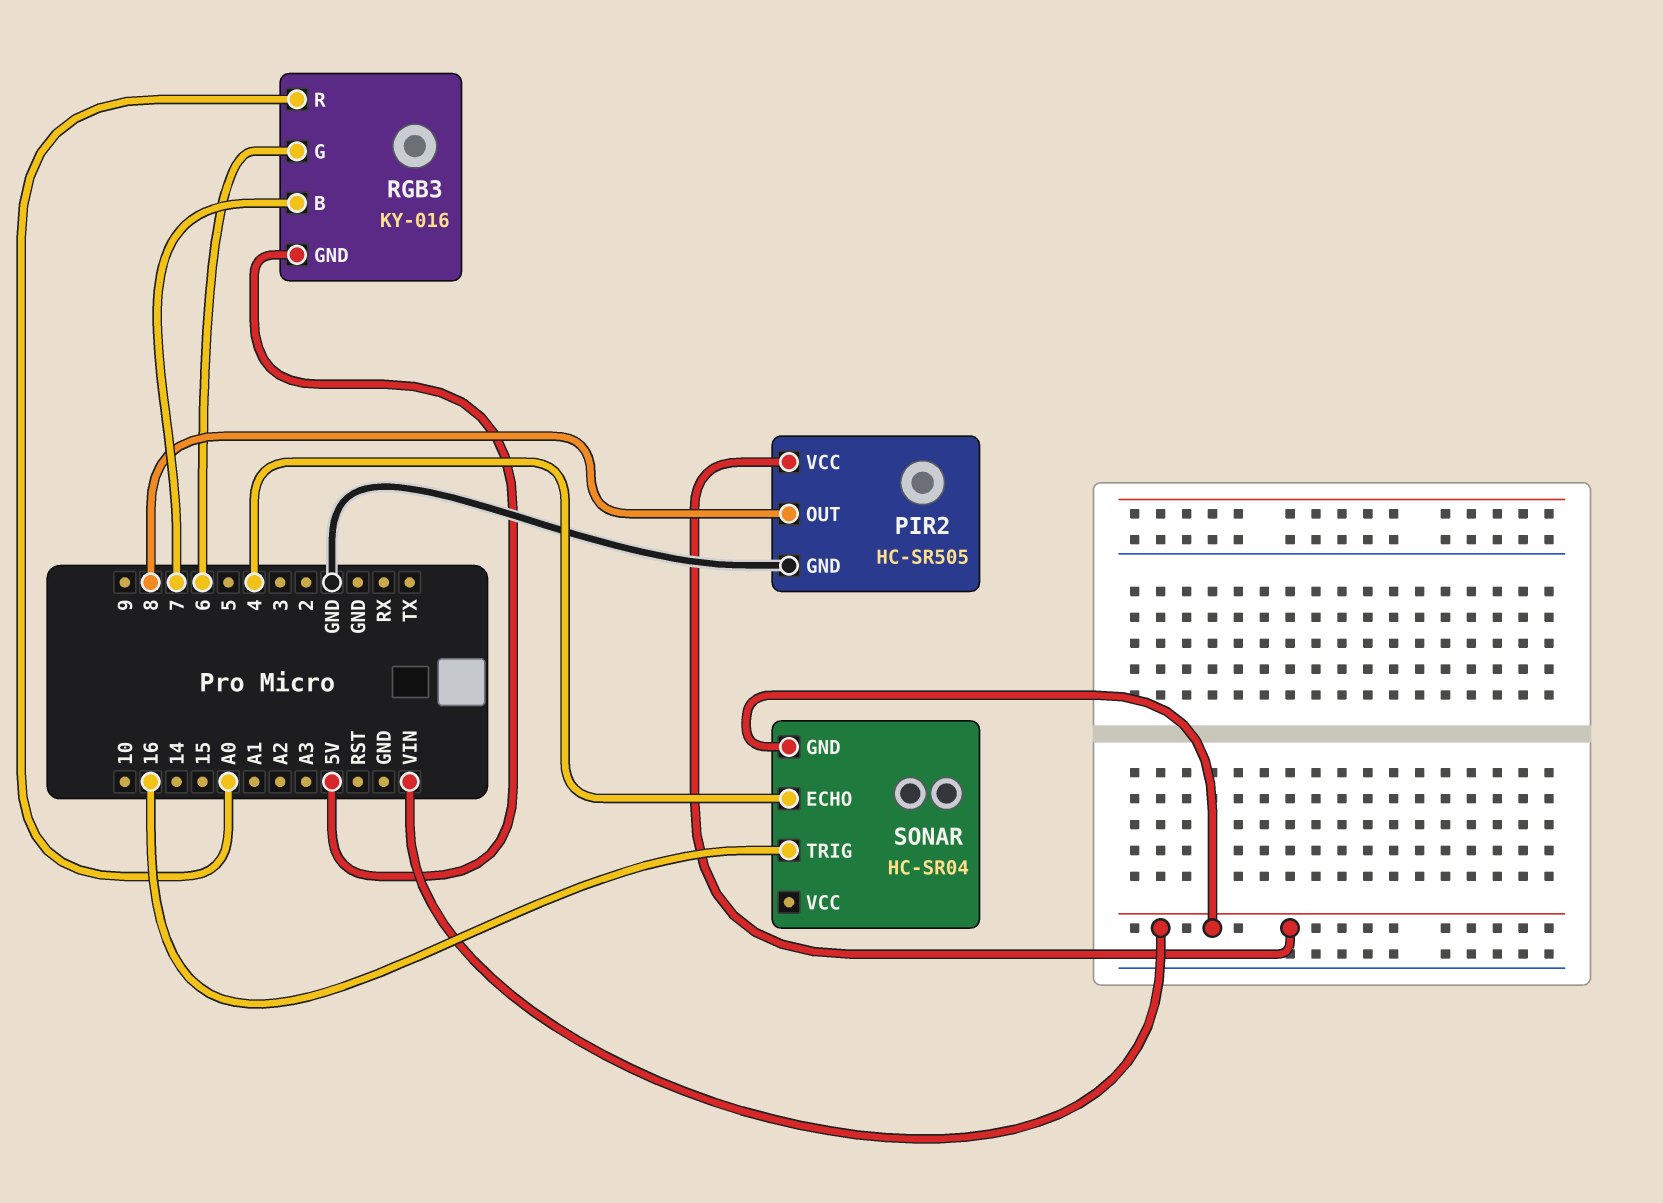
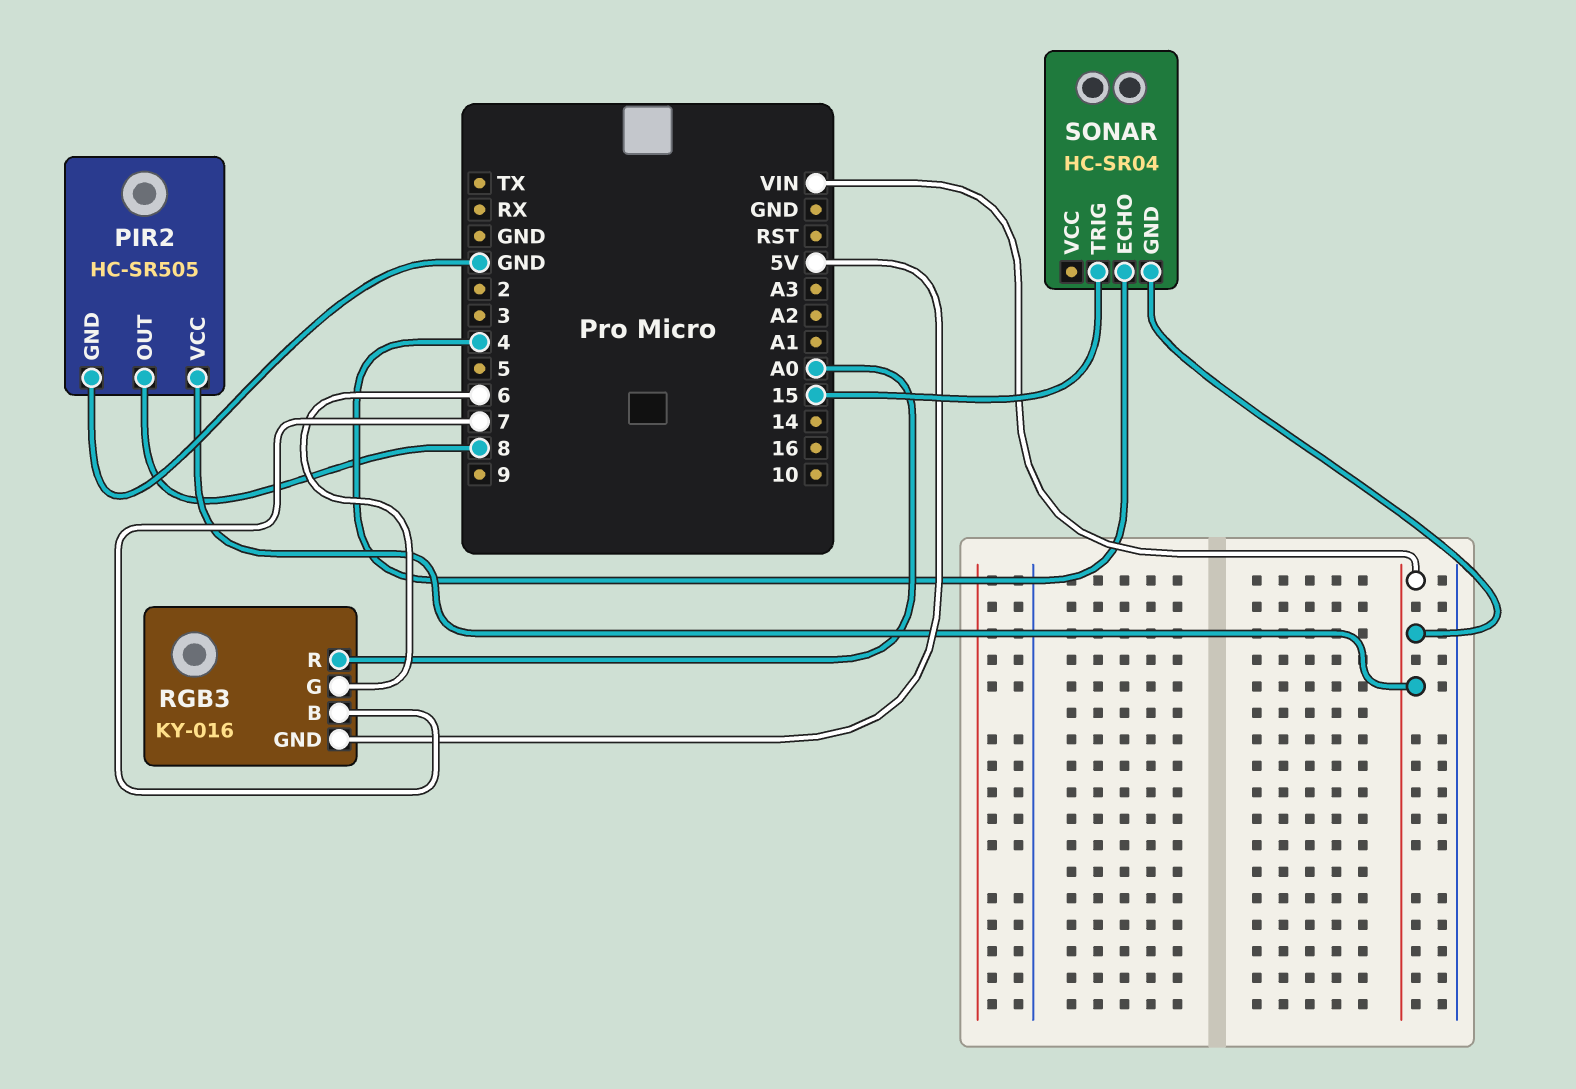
SONAR pin TRIG: 16 -> 15

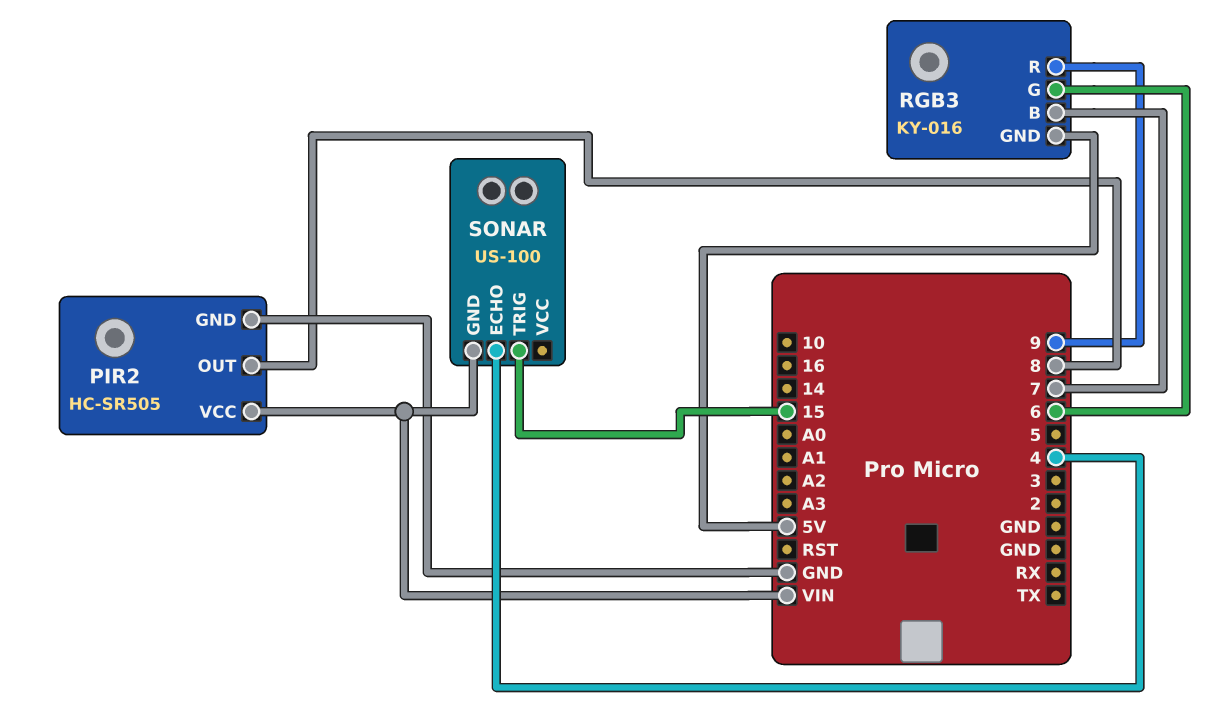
RGB3 pin R: A0 -> 9
SONAR: HC-SR04 -> US-100

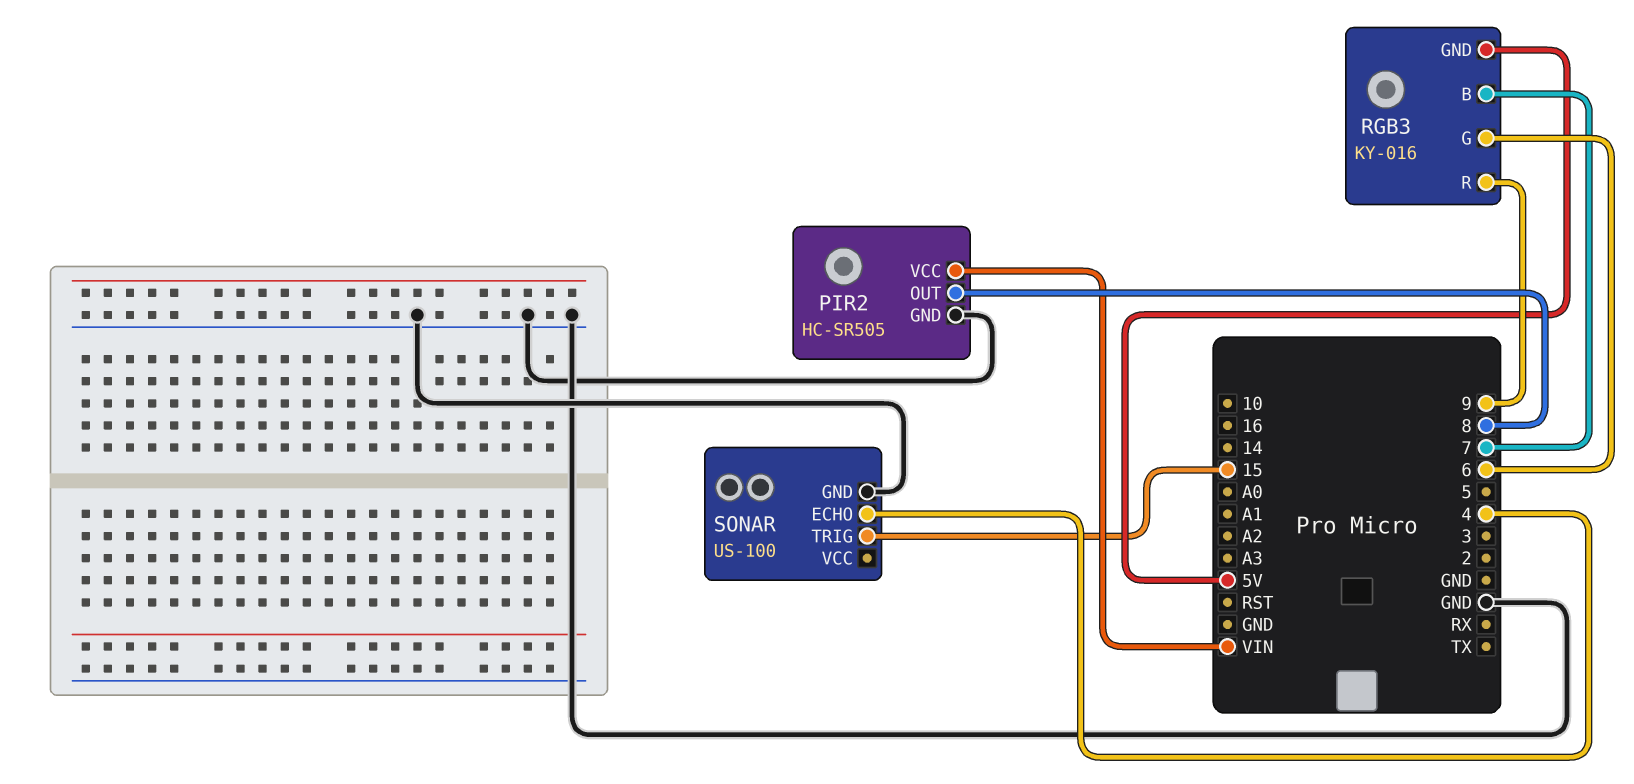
SONAR pin GND: VIN -> GND

